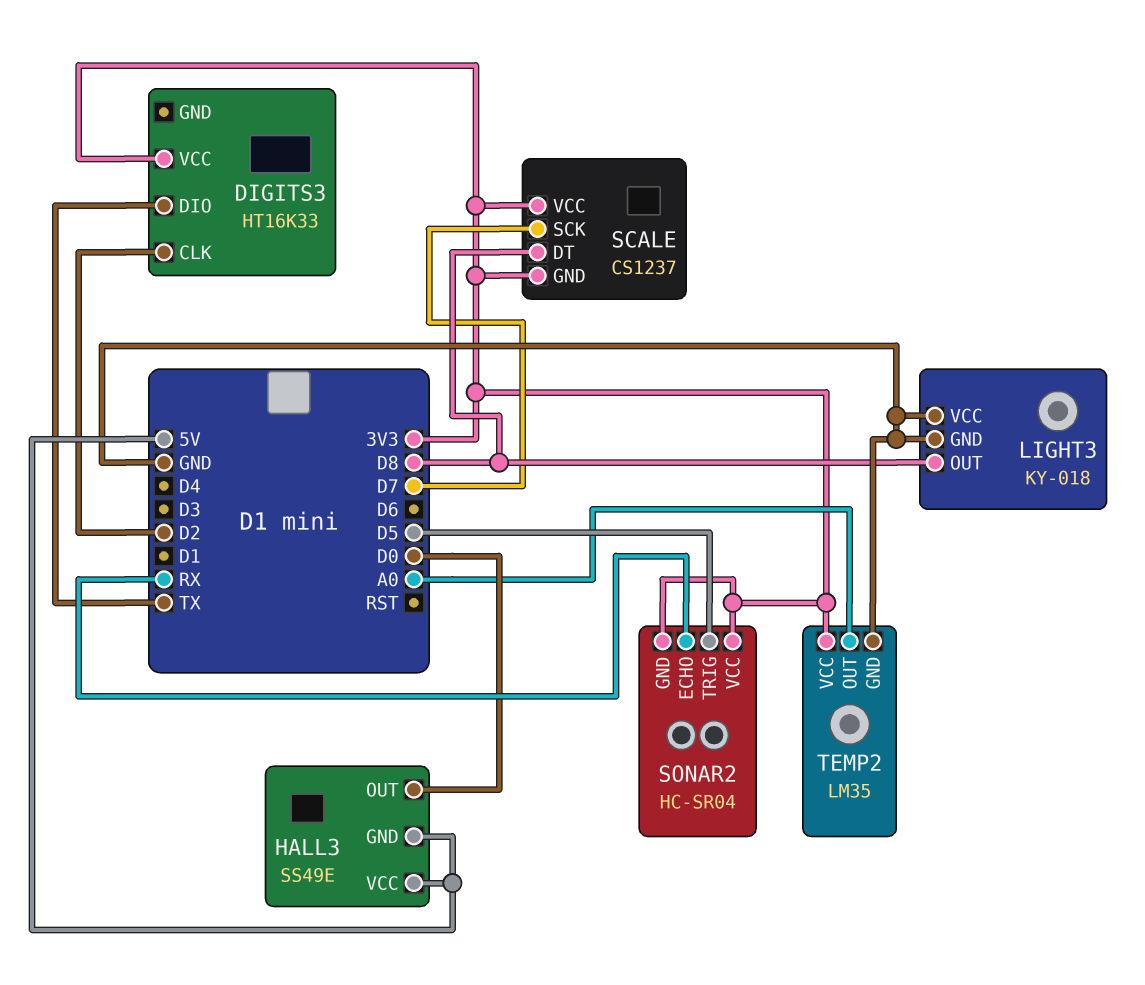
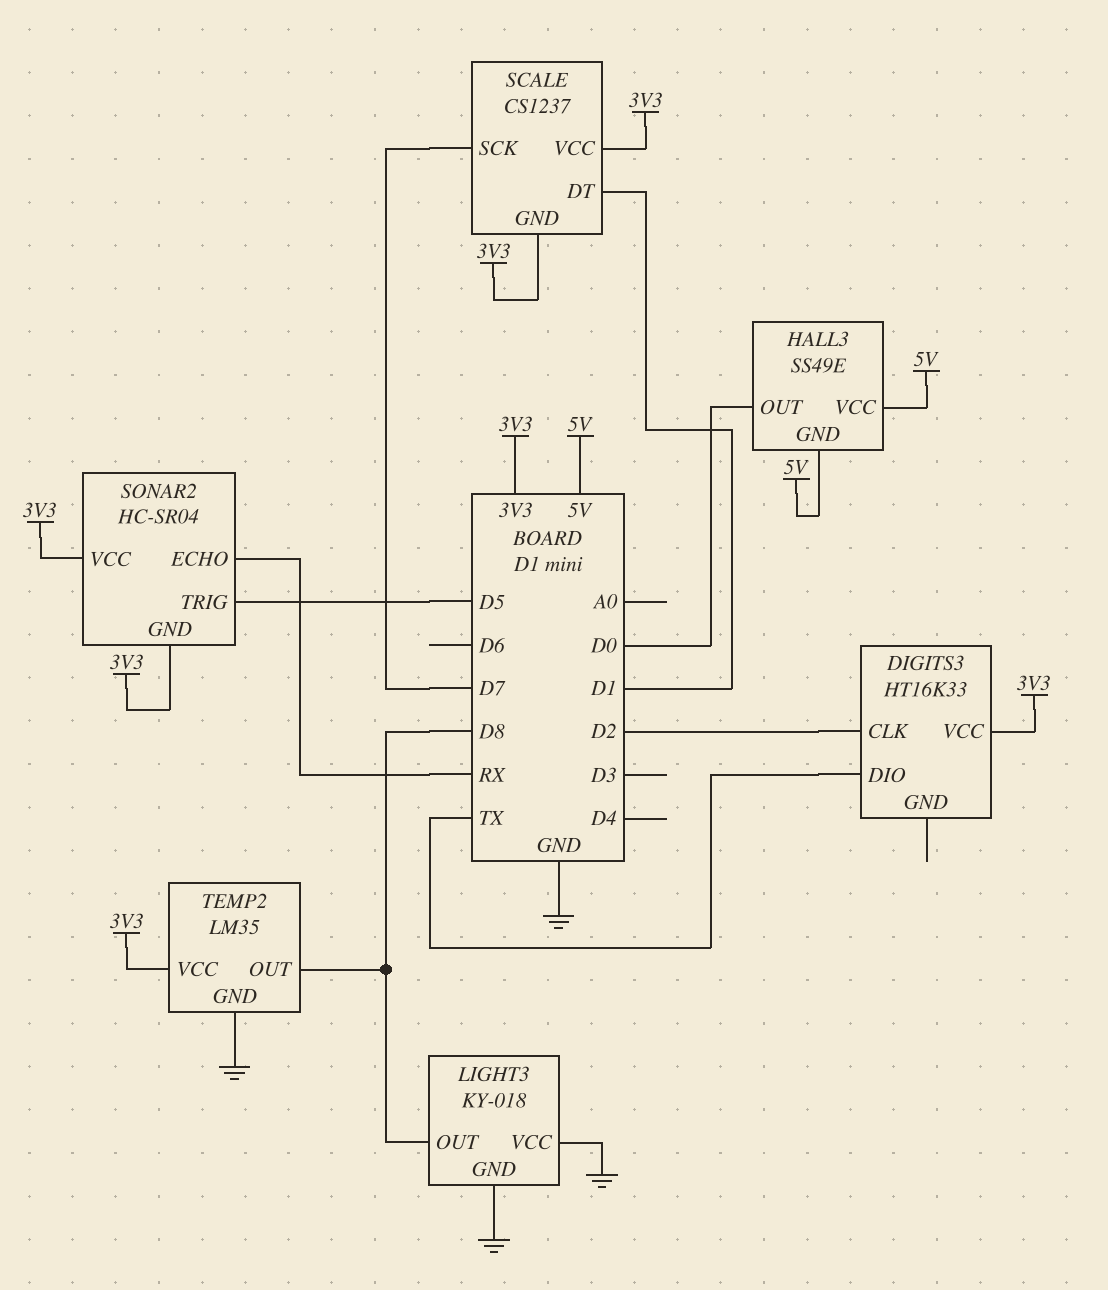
SCALE pin DT: D8 -> D1
TEMP2 pin OUT: A0 -> D8

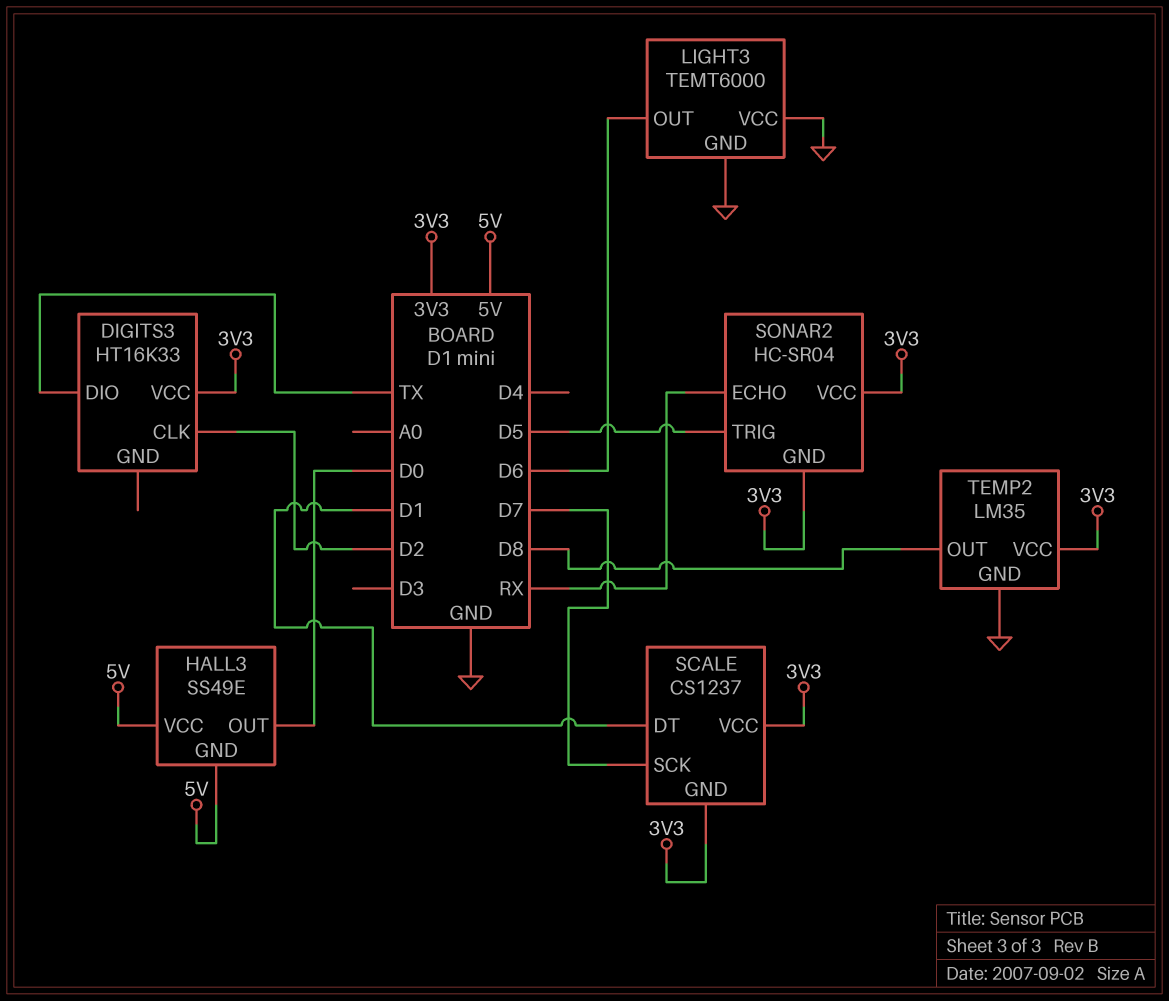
LIGHT3: KY-018 -> TEMT6000
LIGHT3 pin OUT: D8 -> D6

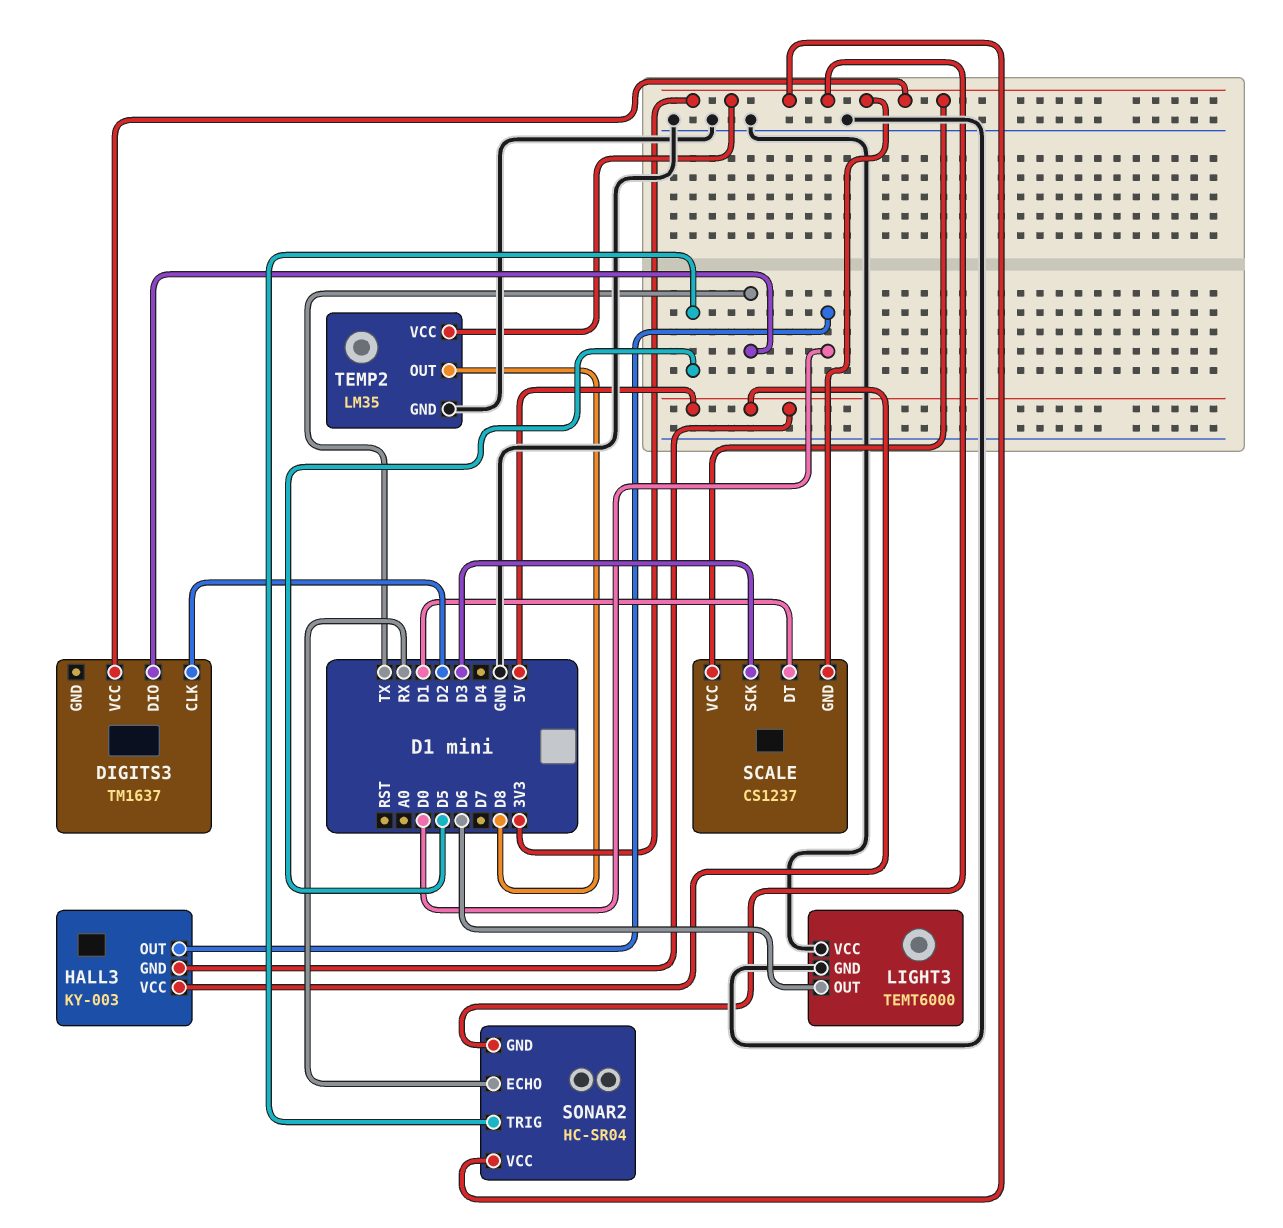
DIGITS3: HT16K33 -> TM1637
HALL3: SS49E -> KY-003
SCALE pin SCK: D7 -> D3

